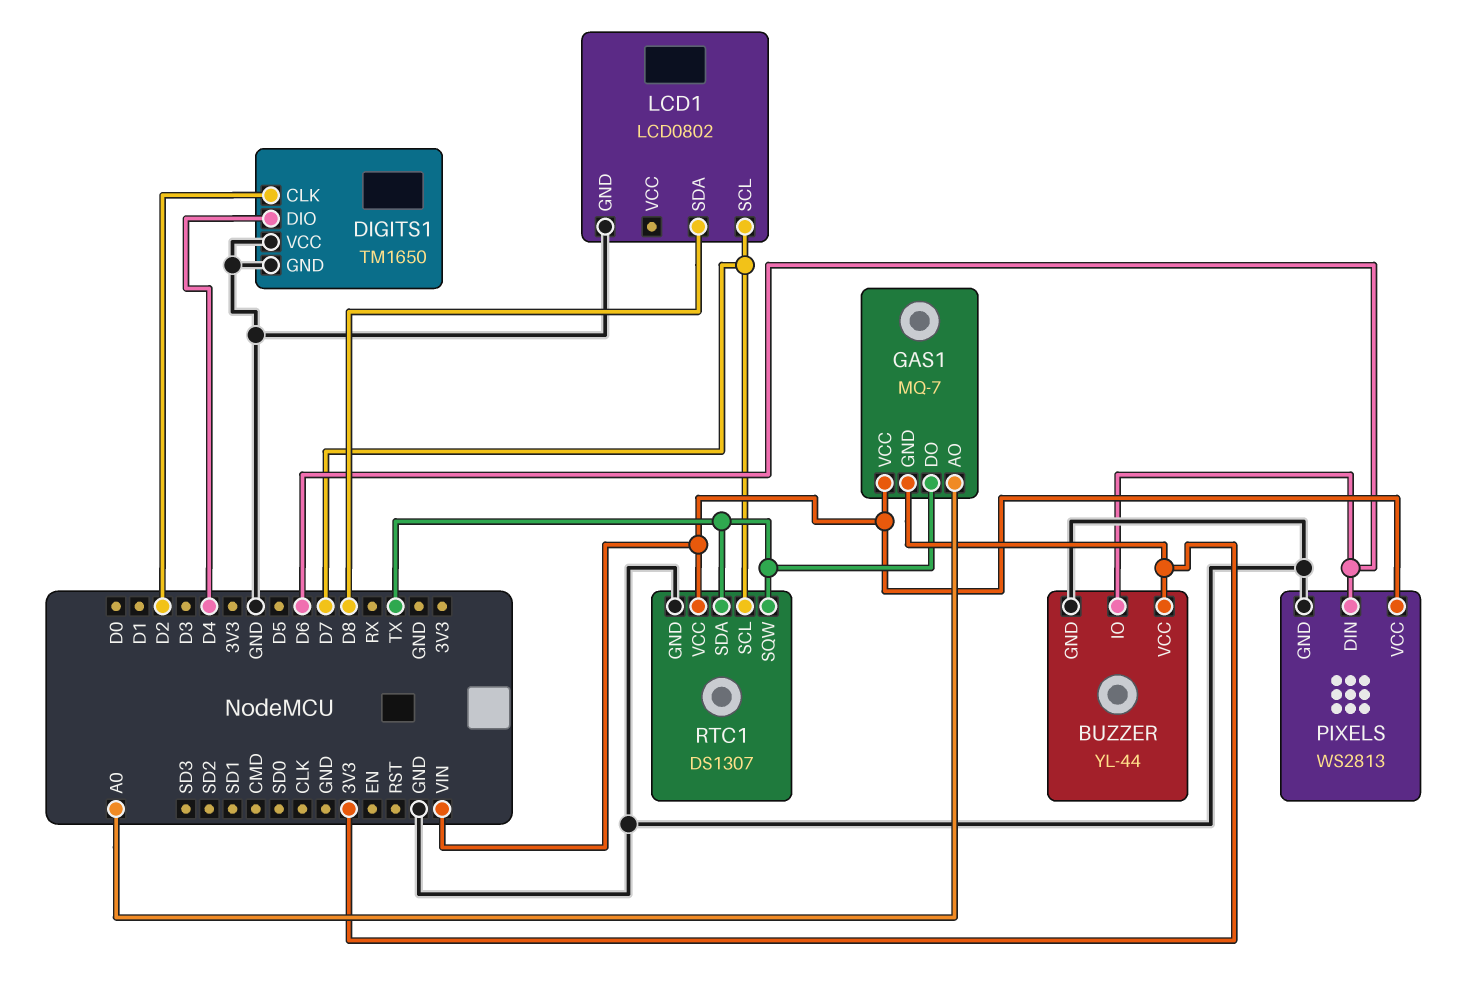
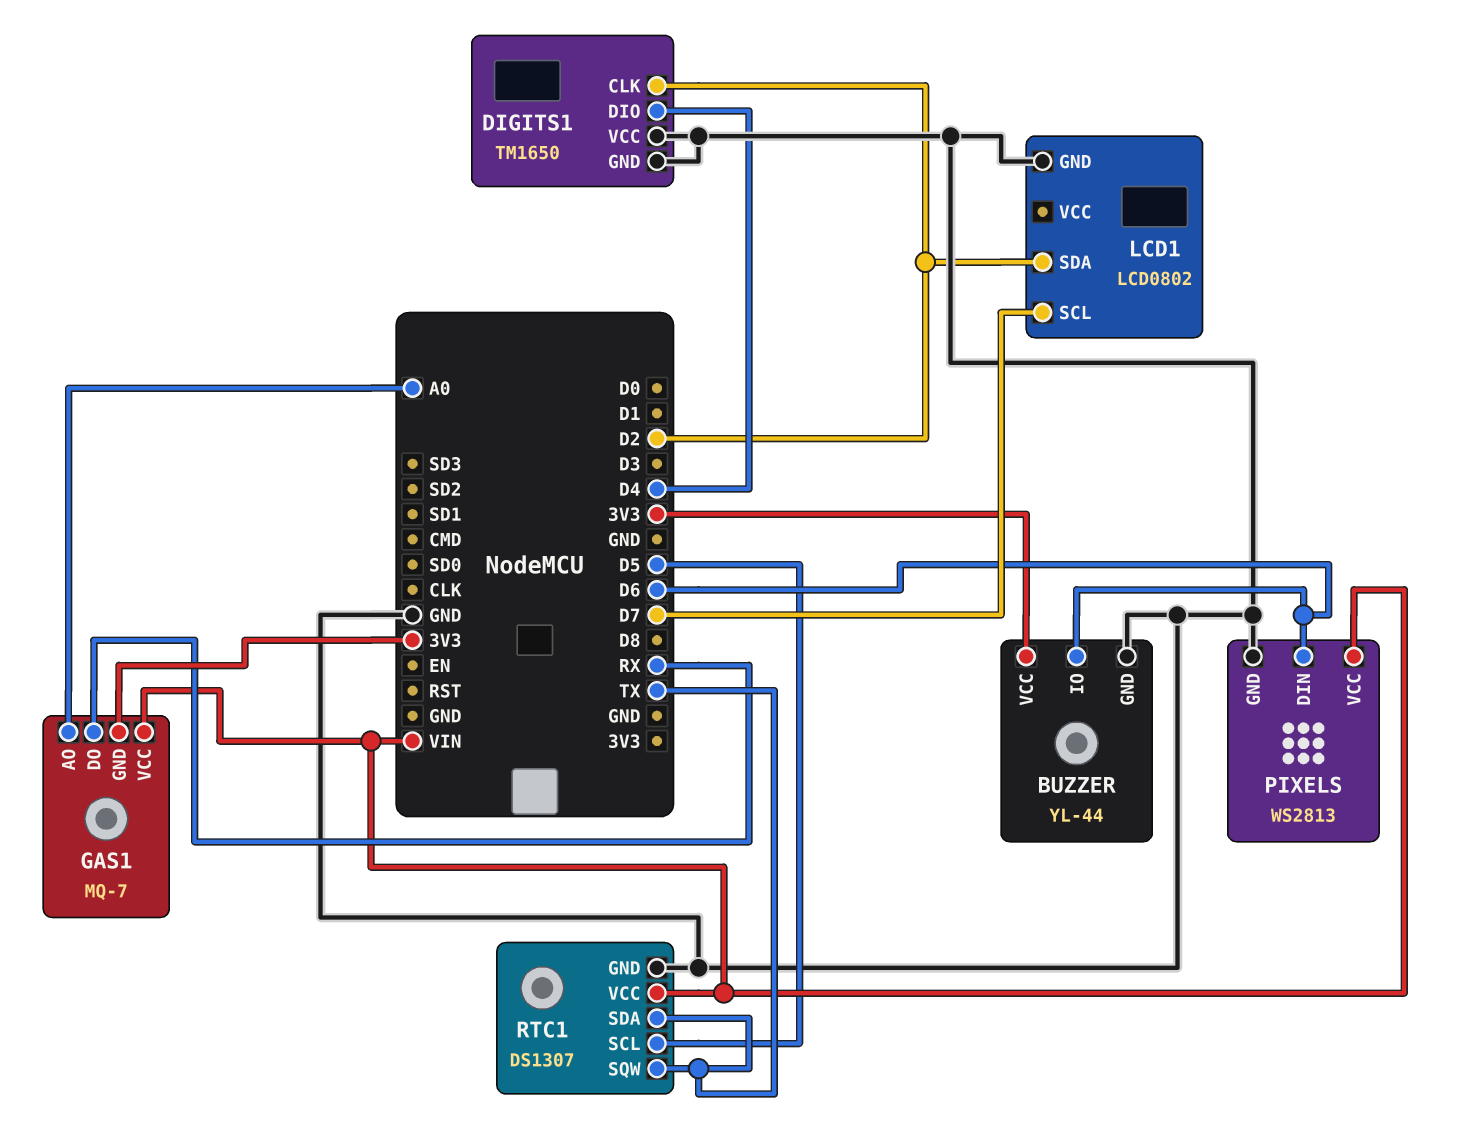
GAS1 pin DO: TX -> RX
LCD1 pin SDA: D8 -> D2
RTC1 pin SCL: D7 -> D5

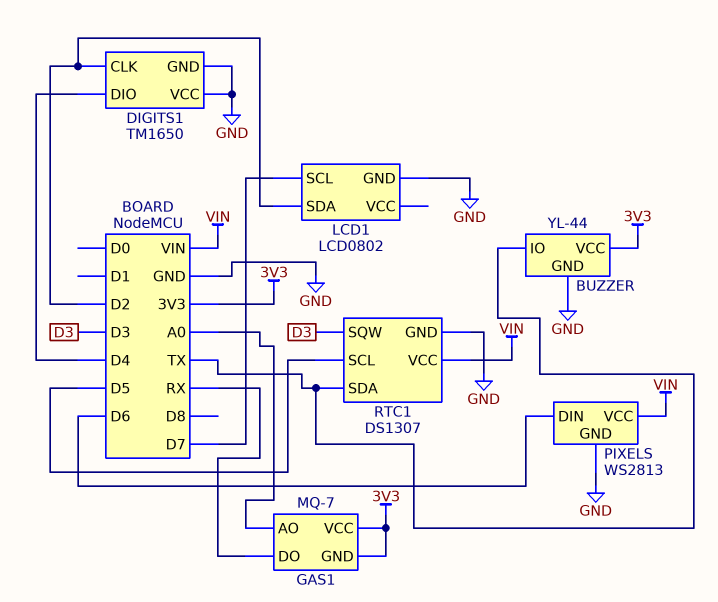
BUZZER pin IO: D6 -> TX
GAS1 pin VCC: VIN -> 3V3
RTC1 pin SQW: TX -> D3

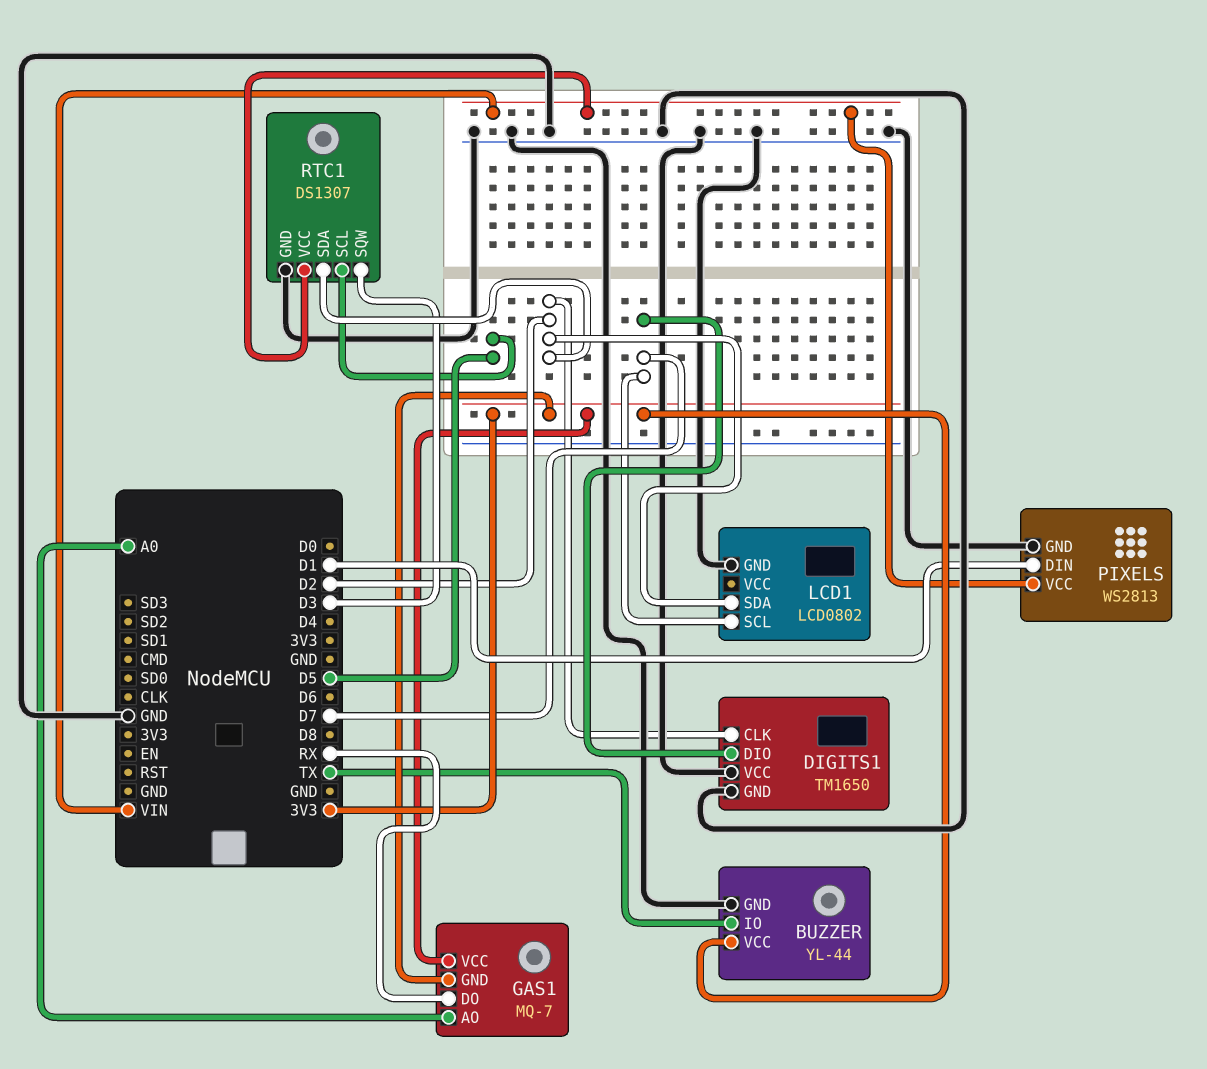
DIGITS1 pin DIO: D4 -> D7
PIXELS pin DIN: D6 -> D1
RTC1 pin SDA: TX -> D2

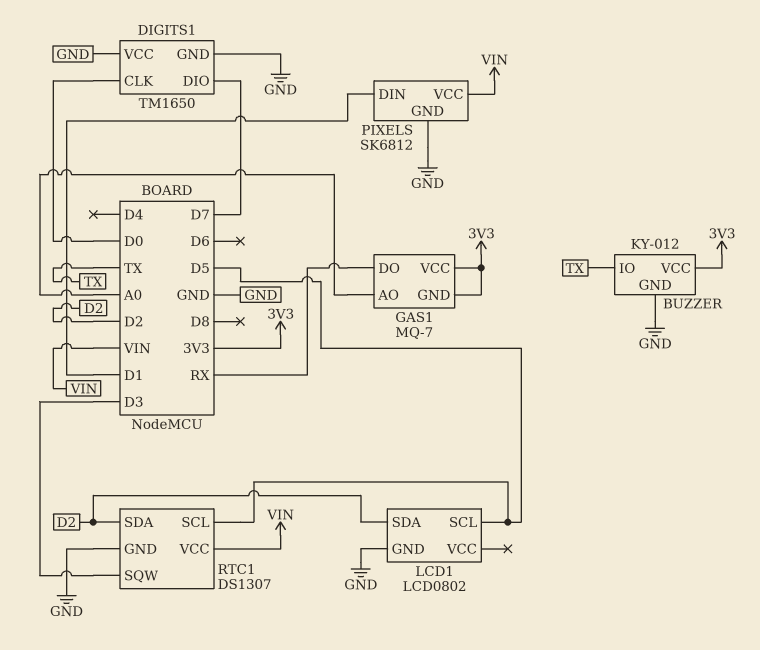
BUZZER: YL-44 -> KY-012
DIGITS1 pin CLK: D2 -> D0
LCD1 pin SCL: D7 -> D5
PIXELS: WS2813 -> SK6812

